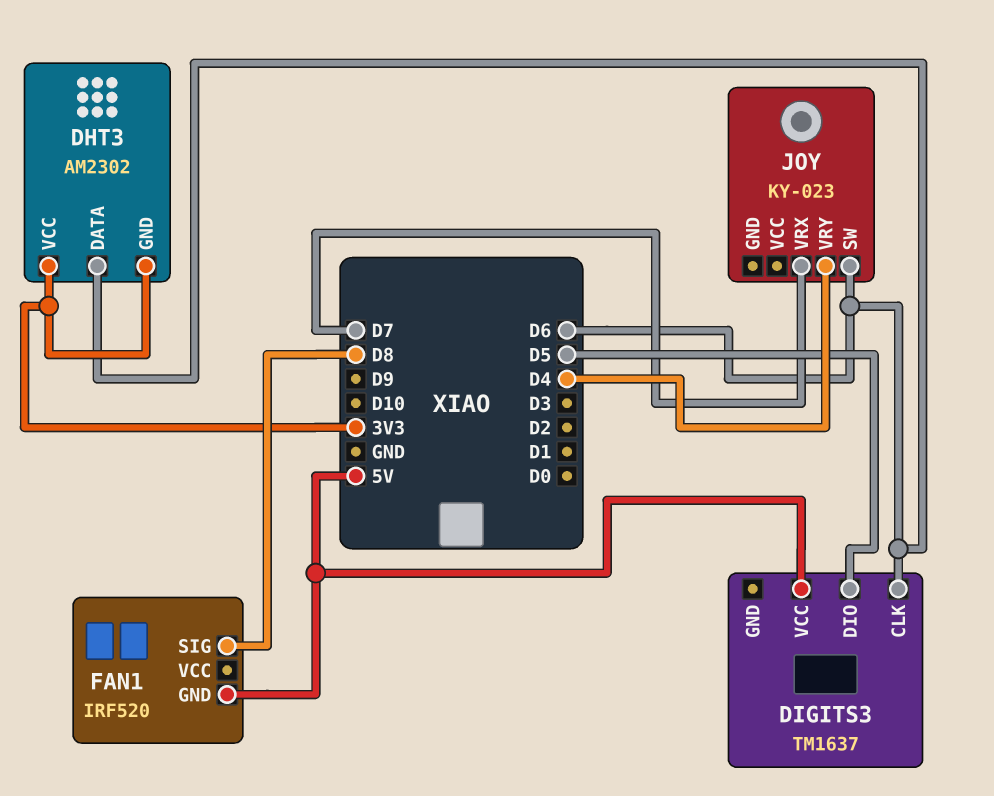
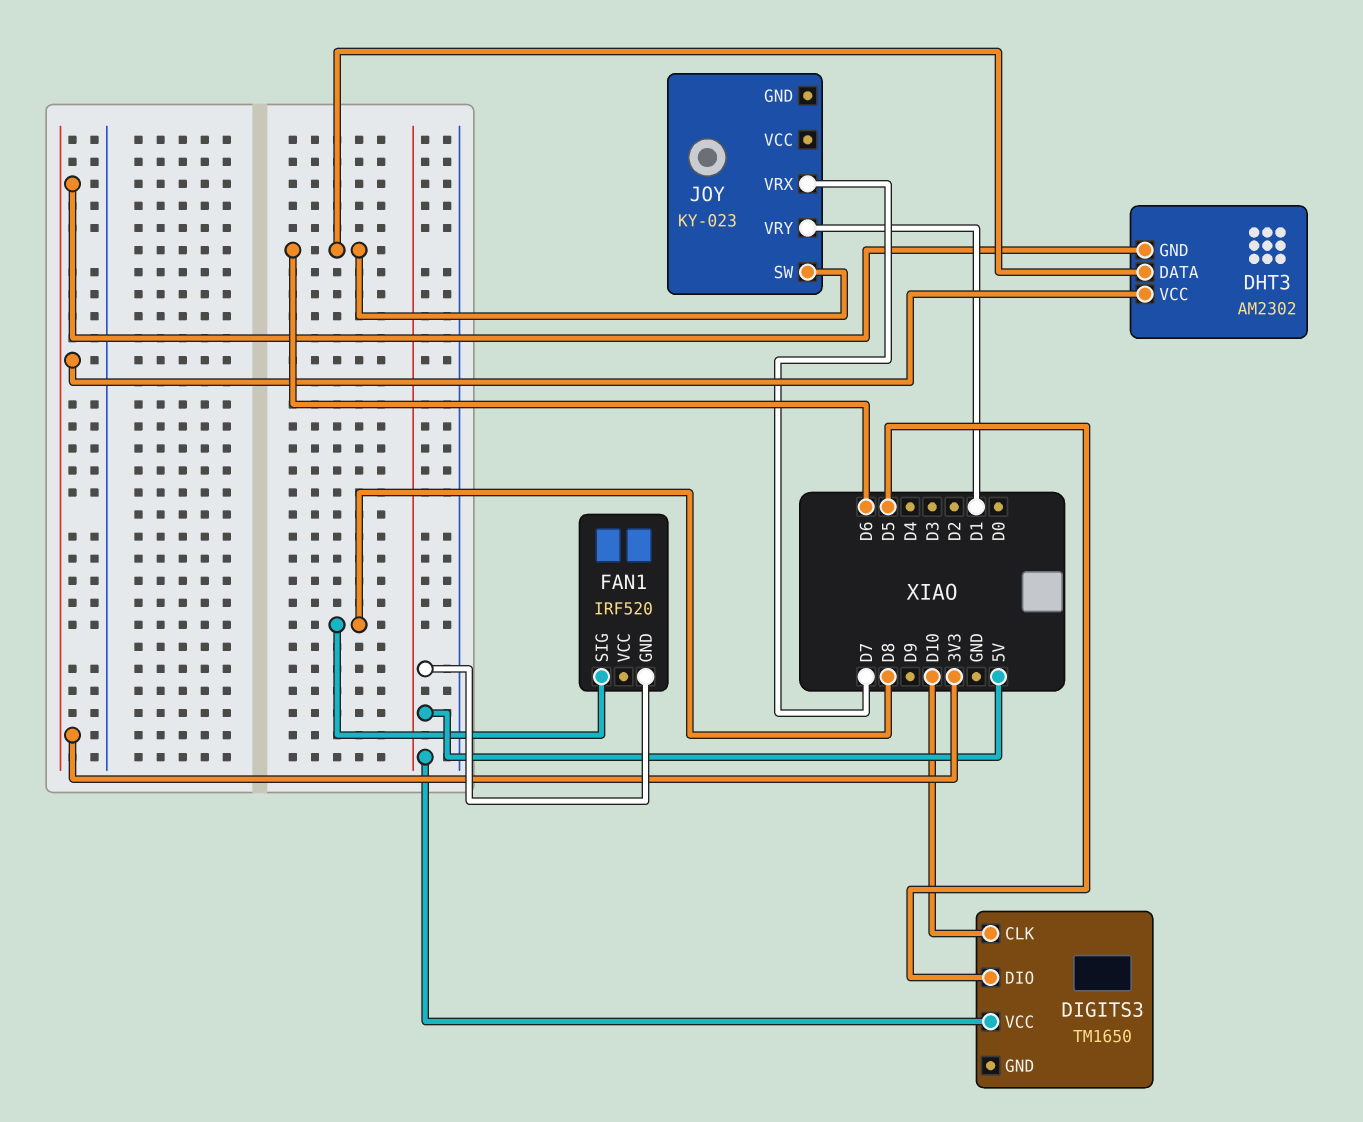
DIGITS3: TM1637 -> TM1650
DIGITS3 pin CLK: D6 -> D10
JOY pin VRY: D4 -> D1

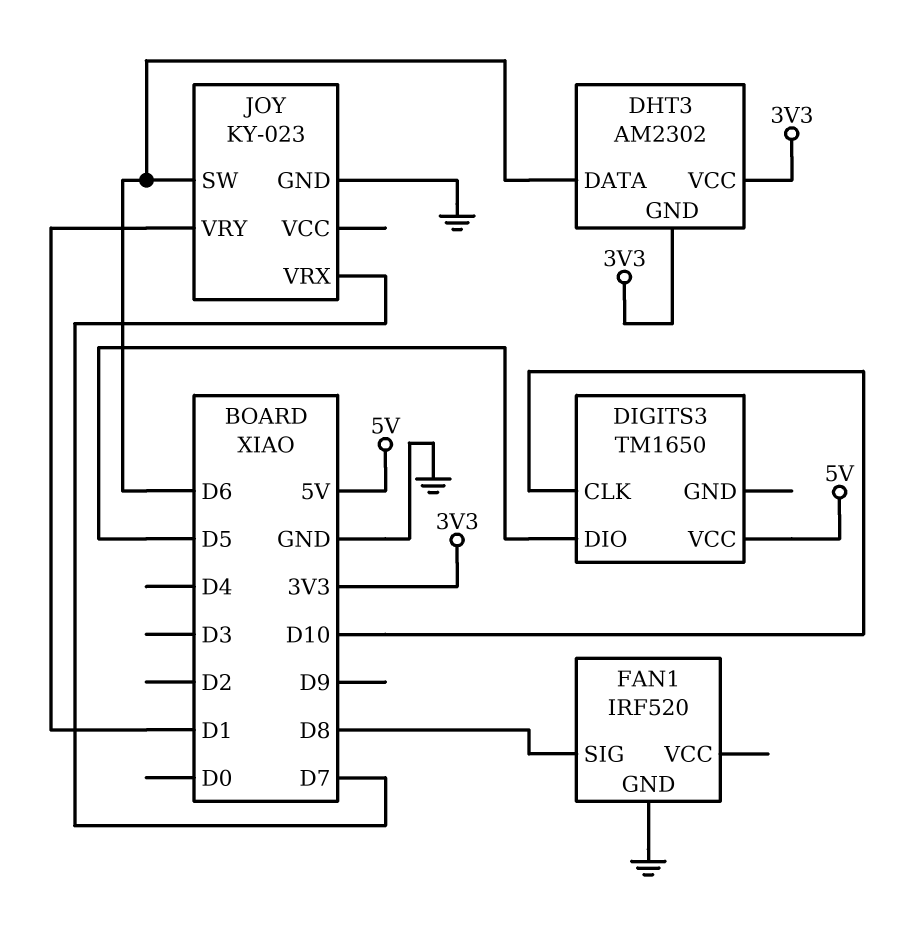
FAN1 pin GND: 5V -> GND
JOY pin GND: none -> GND

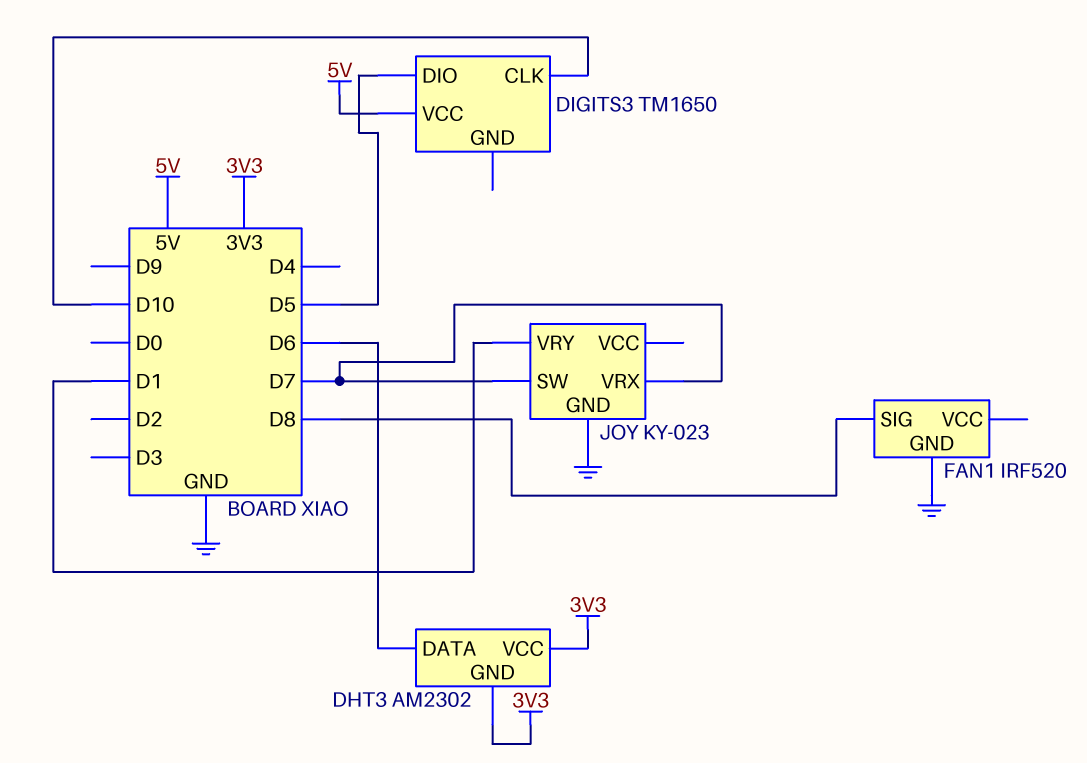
JOY pin SW: D6 -> D7

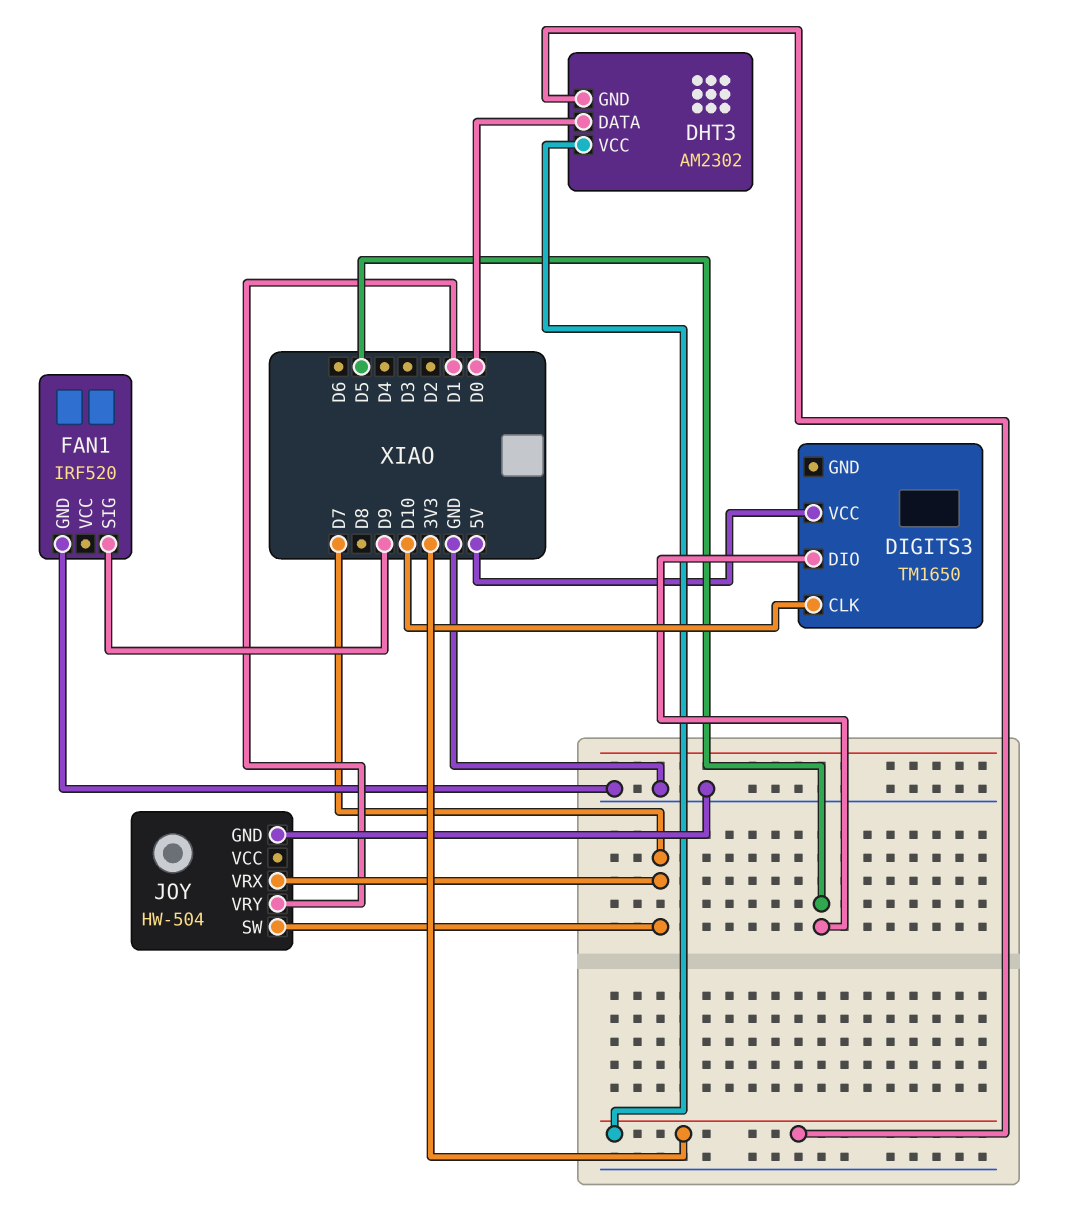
DHT3 pin DATA: D6 -> D0
FAN1 pin SIG: D8 -> D9
JOY: KY-023 -> HW-504

